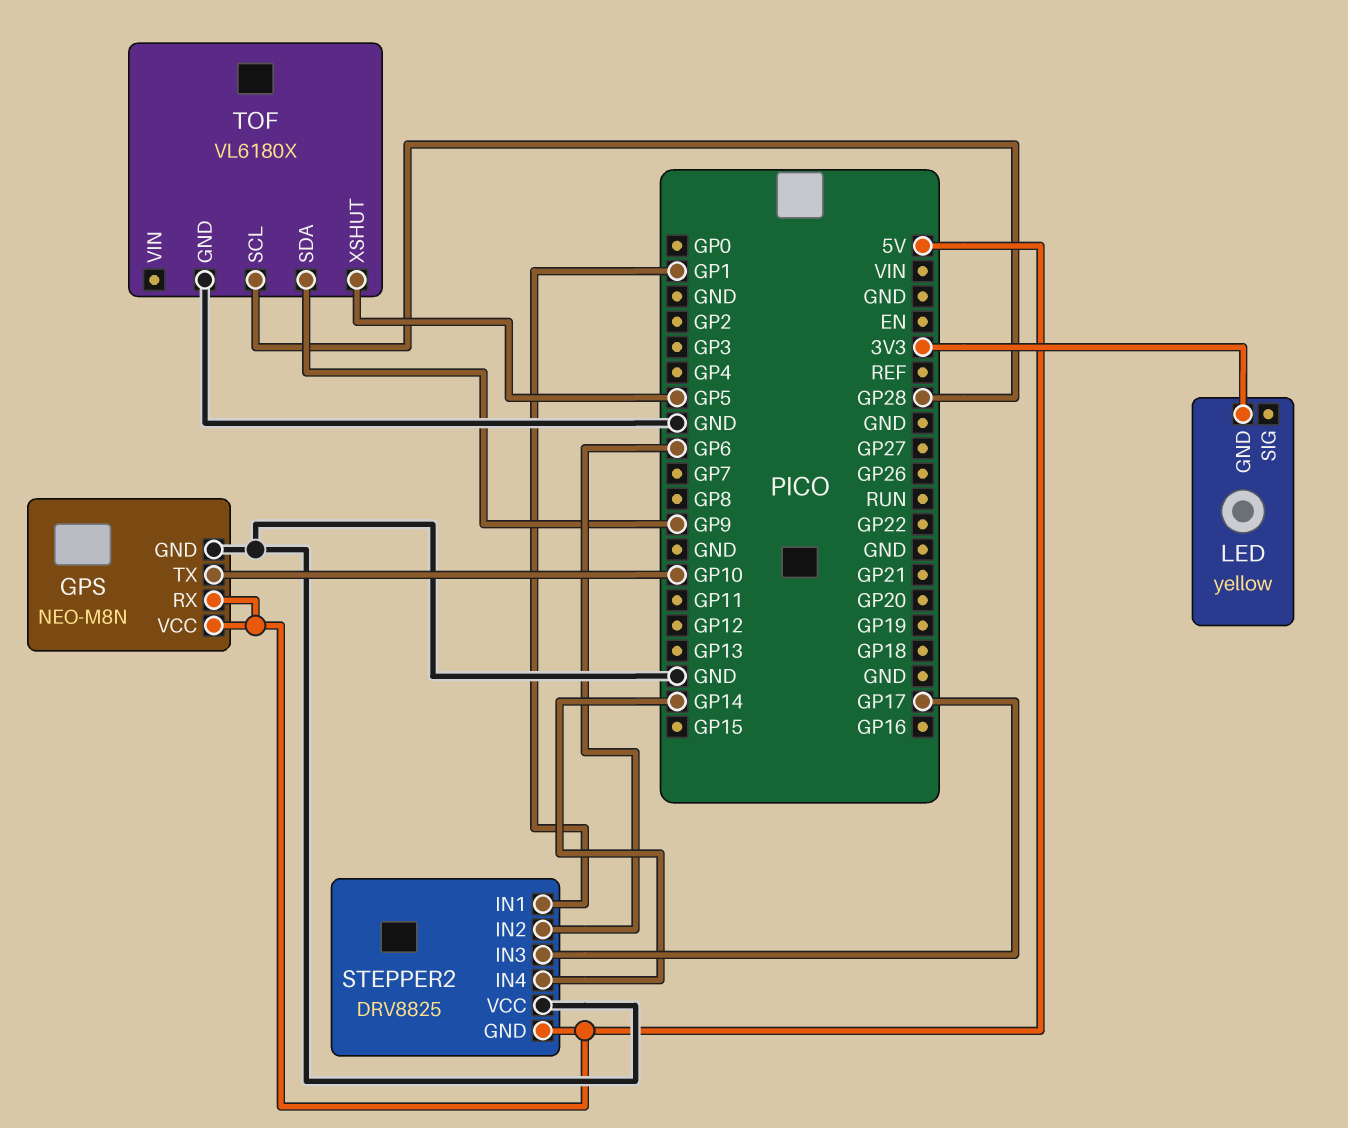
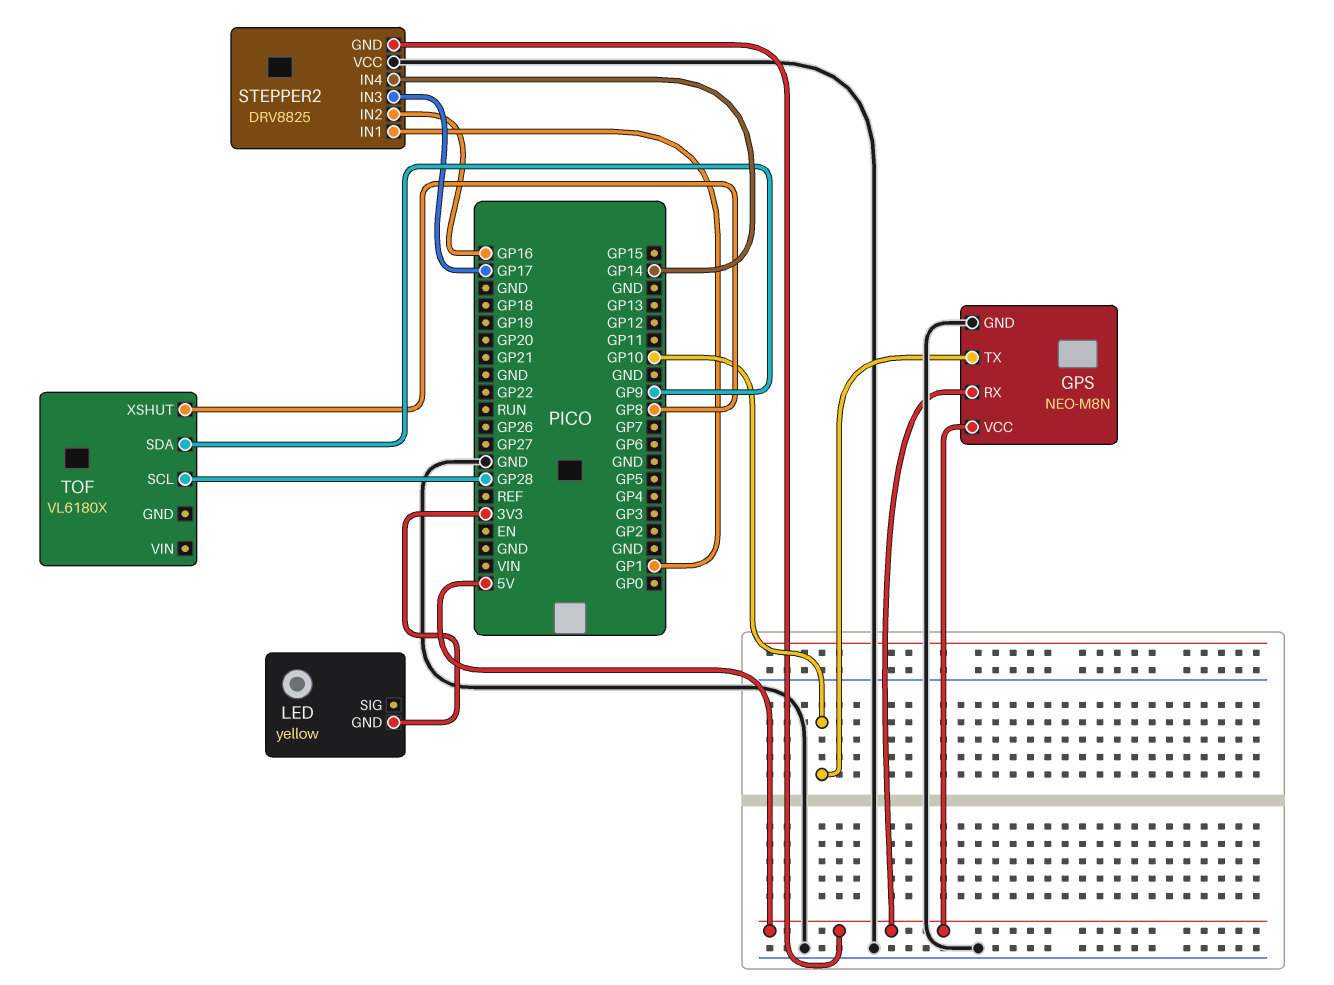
STEPPER2 pin IN2: GP6 -> GP16
TOF pin GND: GND -> none
TOF pin XSHUT: GP5 -> GP8

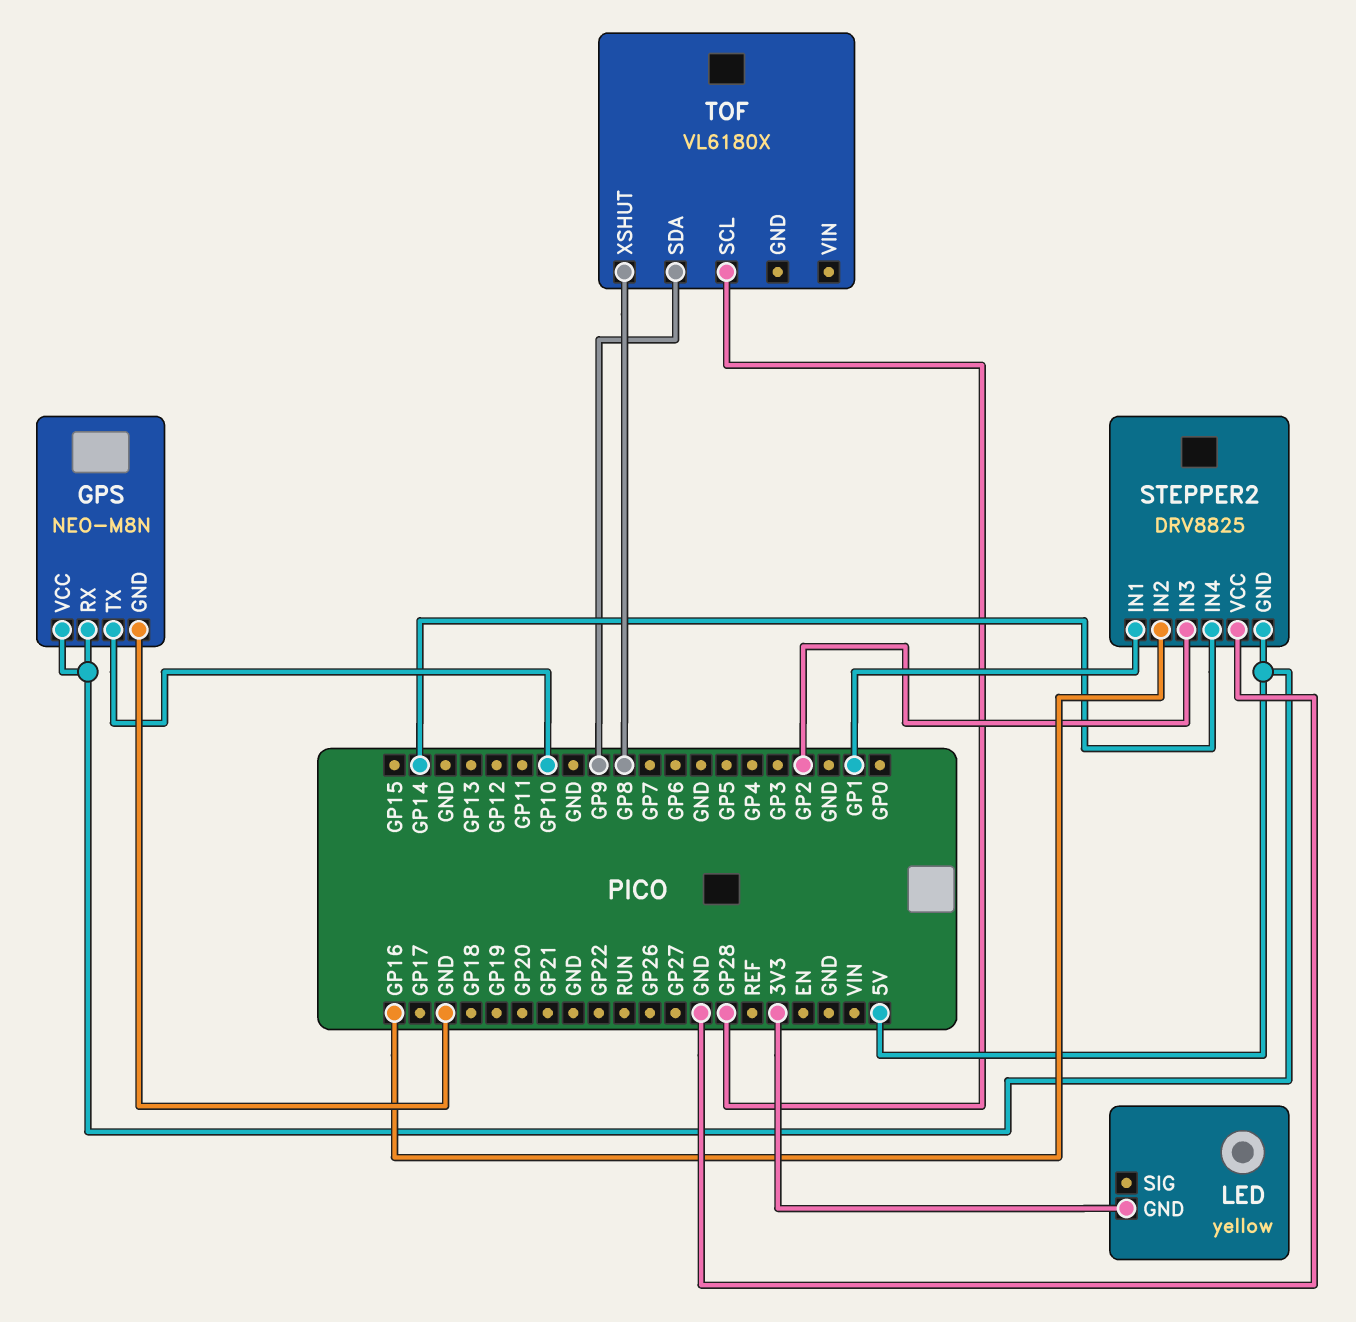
STEPPER2 pin IN3: GP17 -> GP2

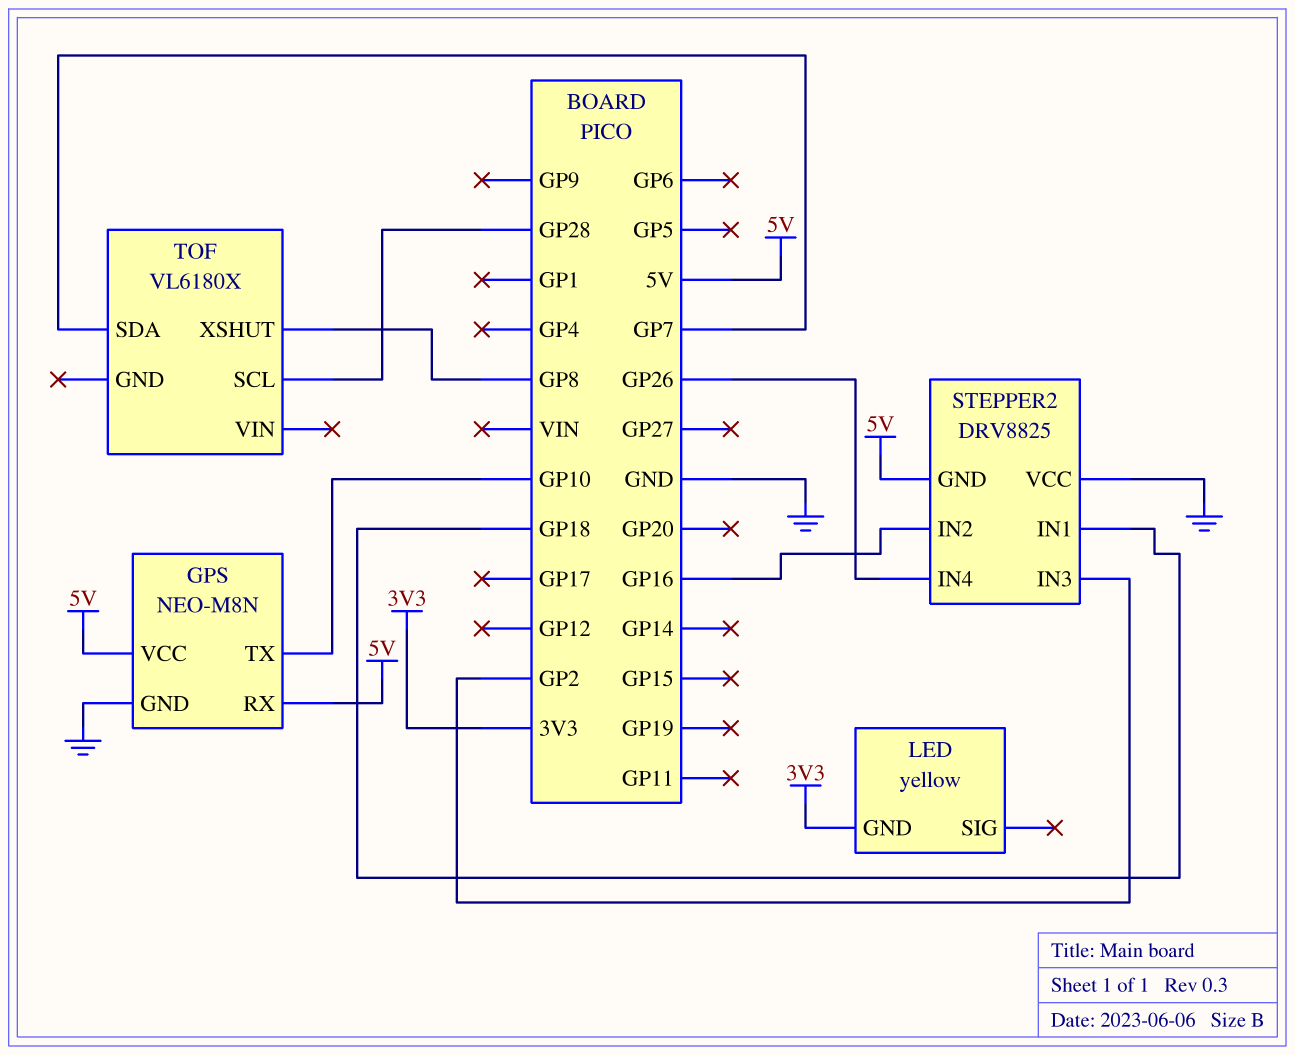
STEPPER2 pin IN1: GP1 -> GP18
STEPPER2 pin IN4: GP14 -> GP26
TOF pin SDA: GP9 -> GP7

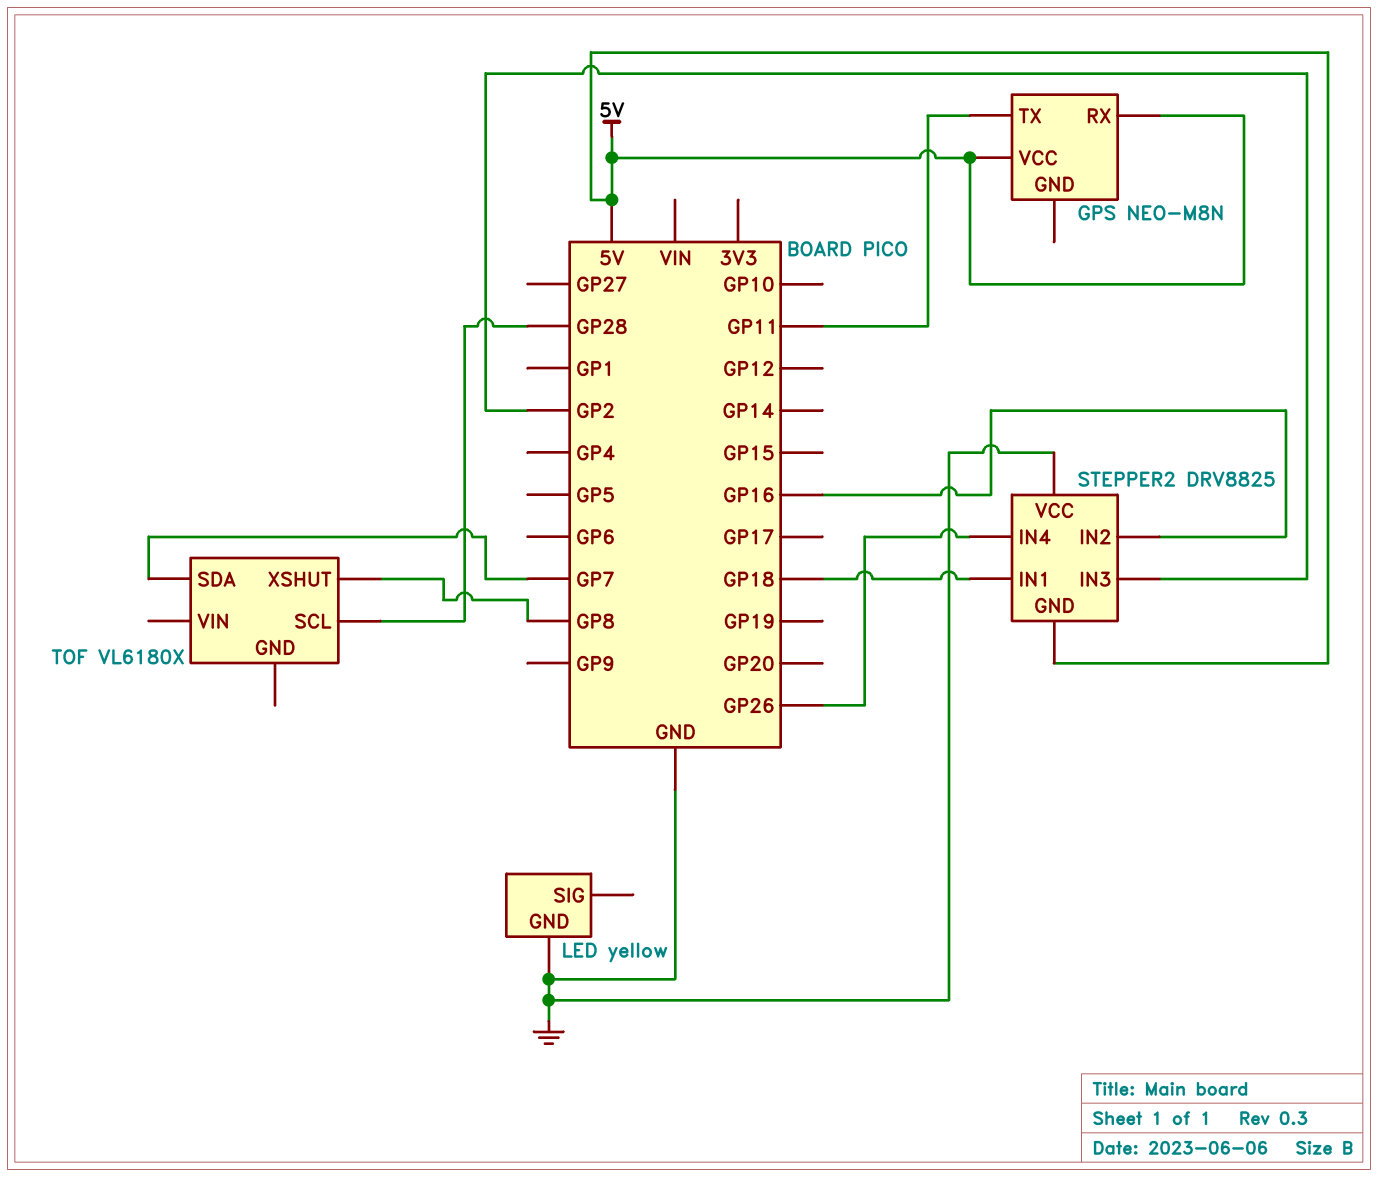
GPS pin GND: GND -> none
GPS pin TX: GP10 -> GP11
LED pin GND: 3V3 -> GND

